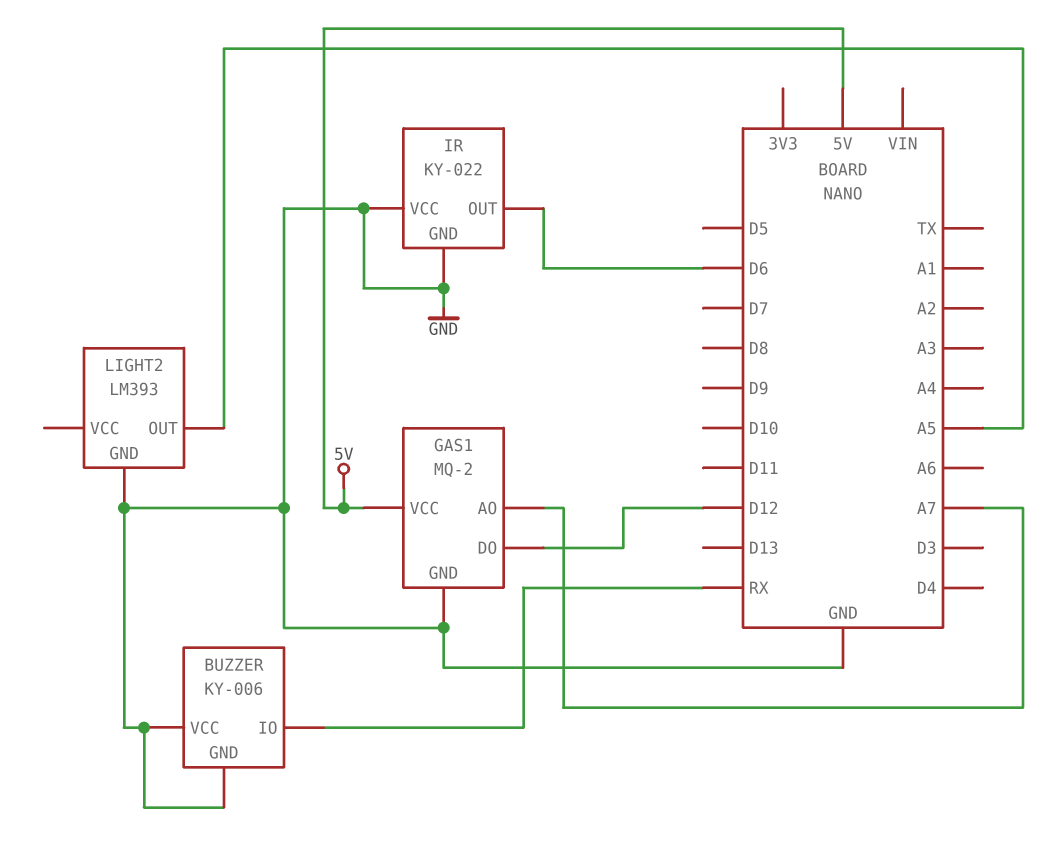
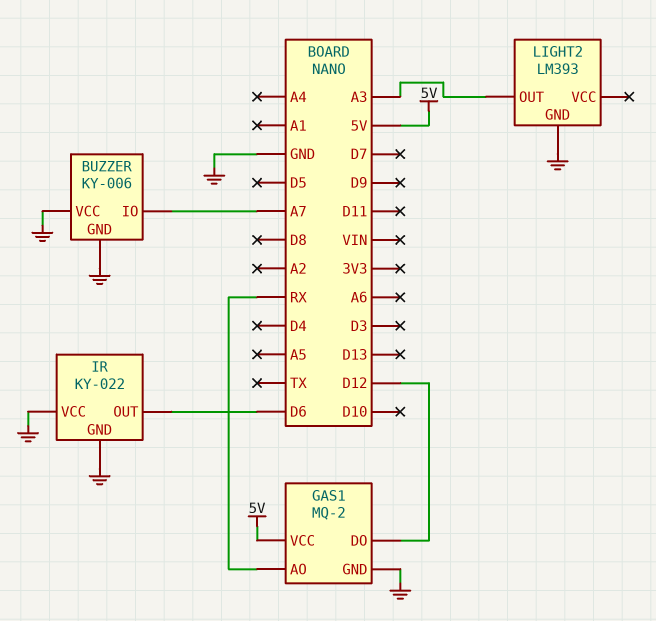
BUZZER pin IO: RX -> A7
GAS1 pin AO: A7 -> RX
LIGHT2 pin OUT: A5 -> A3

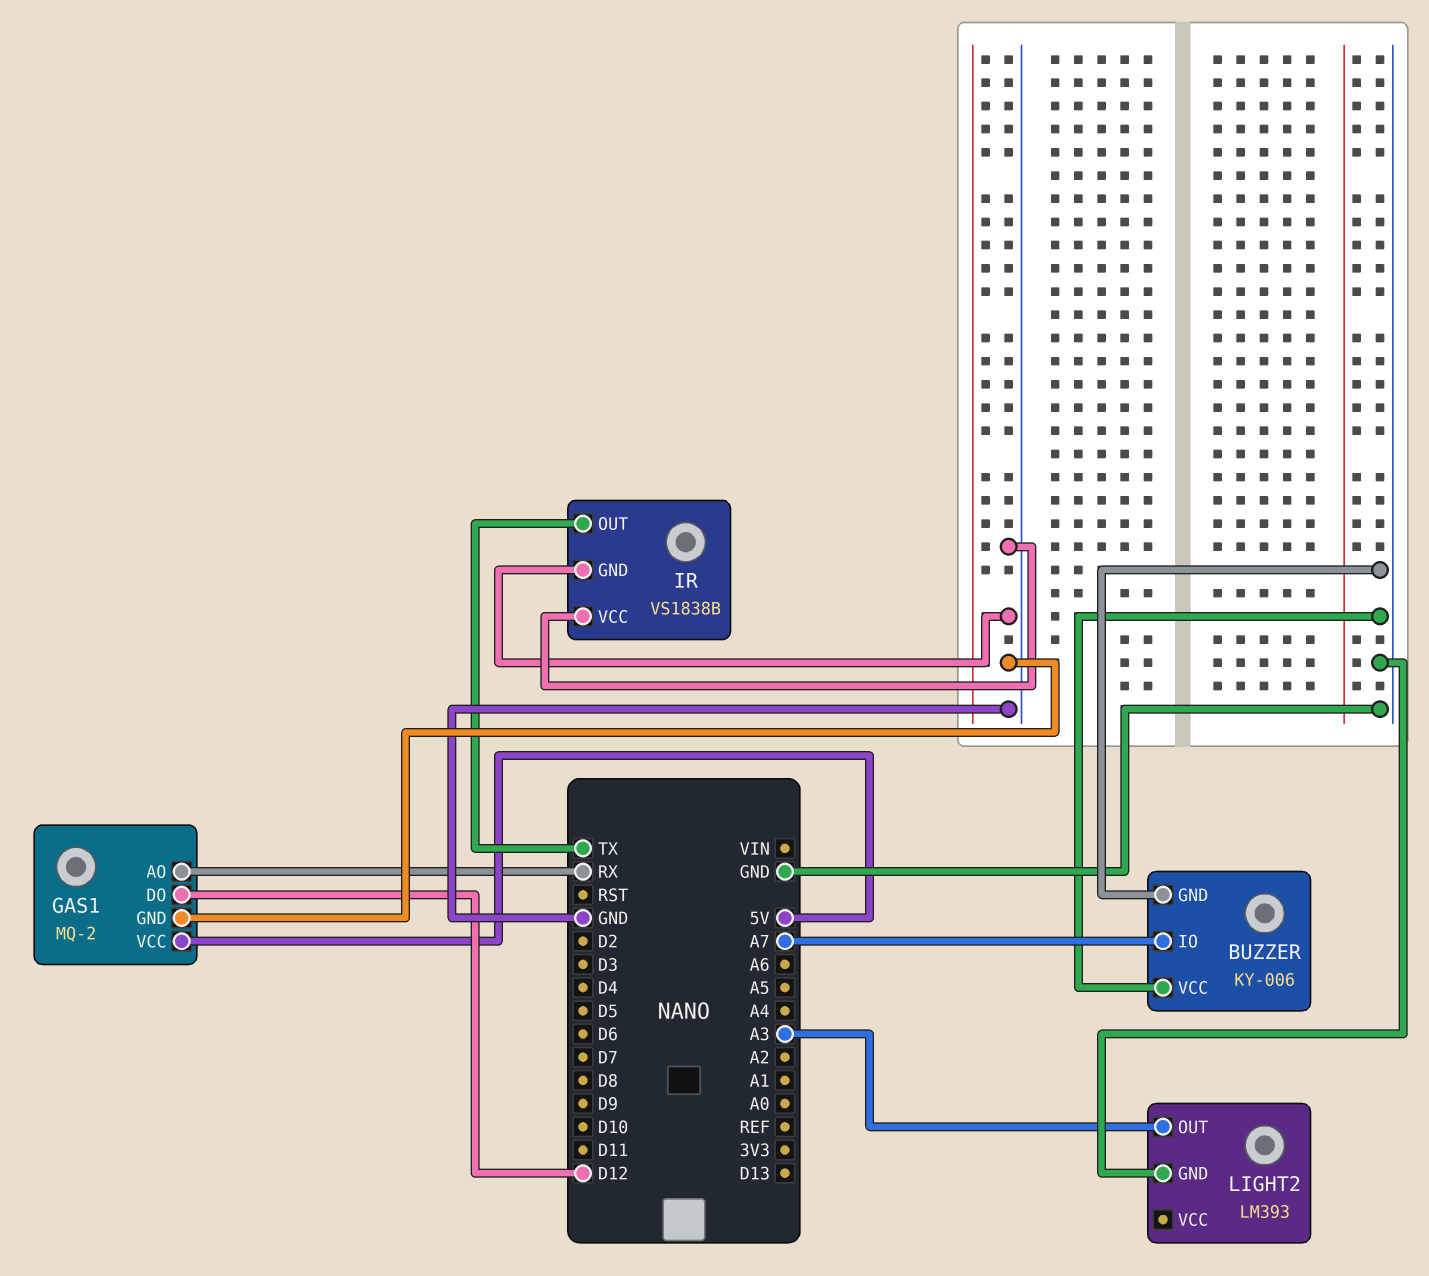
IR: KY-022 -> VS1838B
IR pin OUT: D6 -> TX

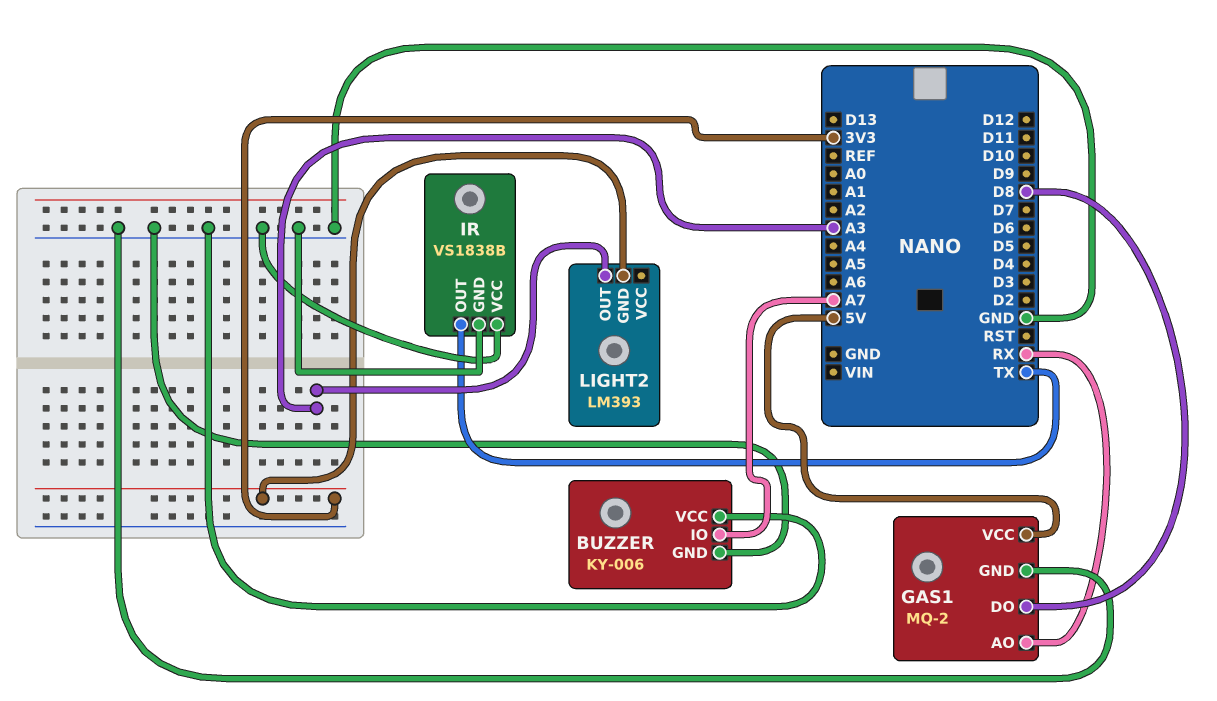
GAS1 pin DO: D12 -> D8
LIGHT2 pin GND: GND -> 3V3

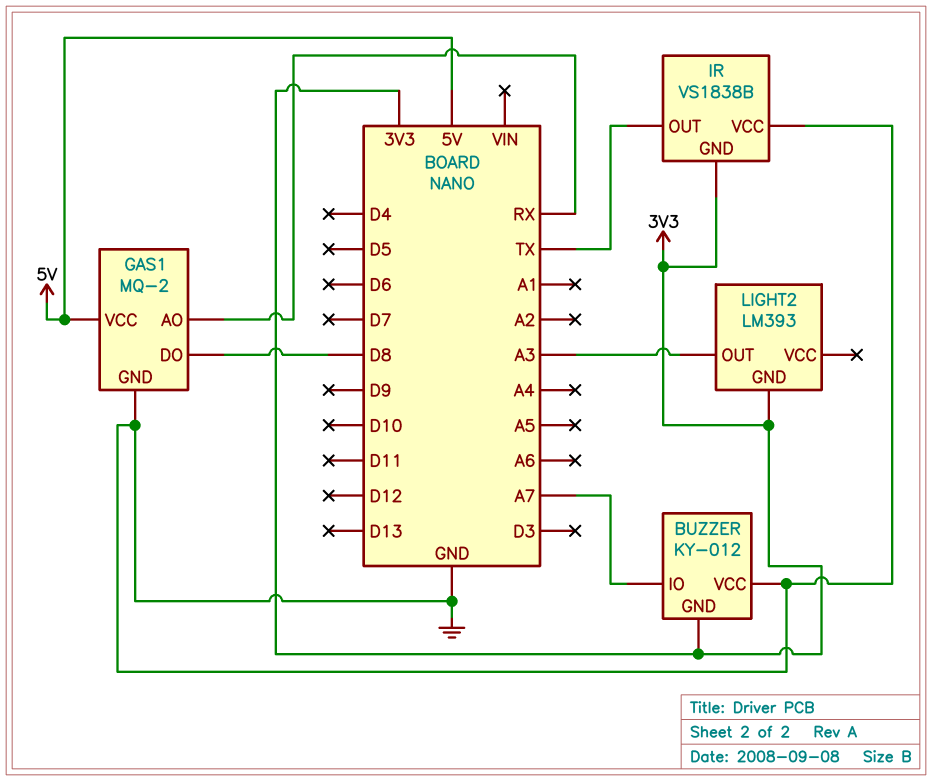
BUZZER: KY-006 -> KY-012
BUZZER pin GND: GND -> 3V3
IR pin GND: GND -> 3V3

